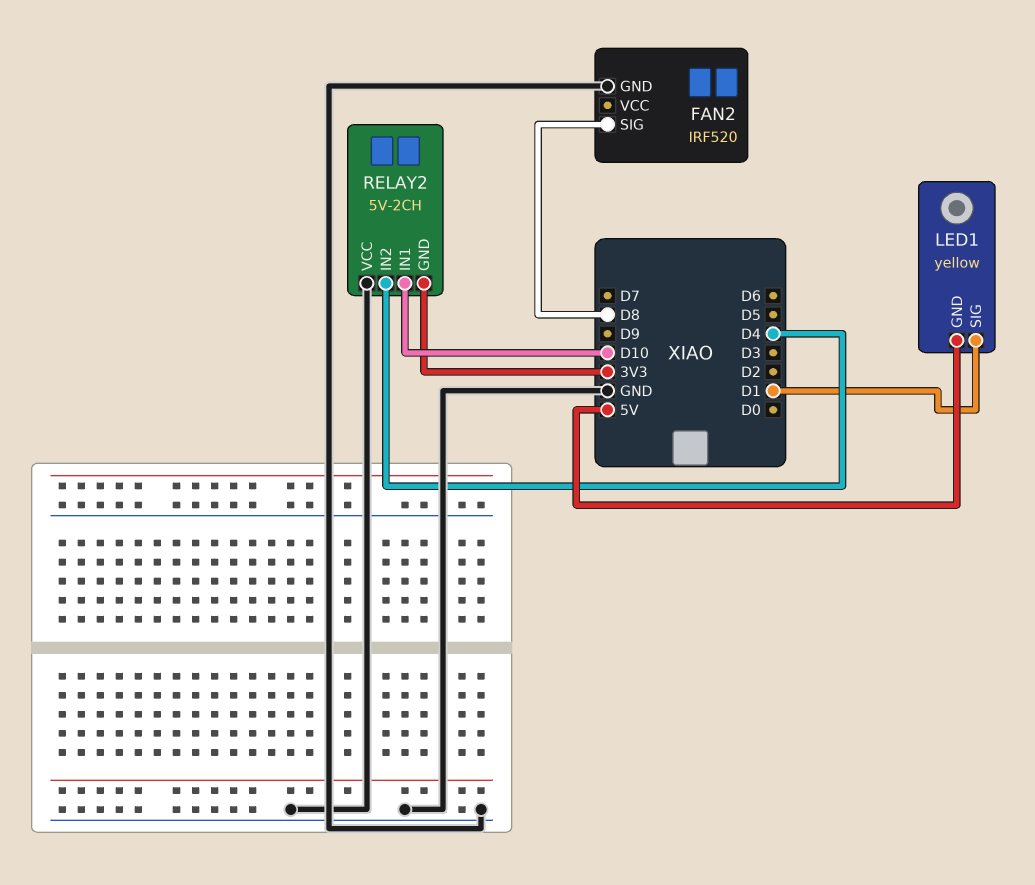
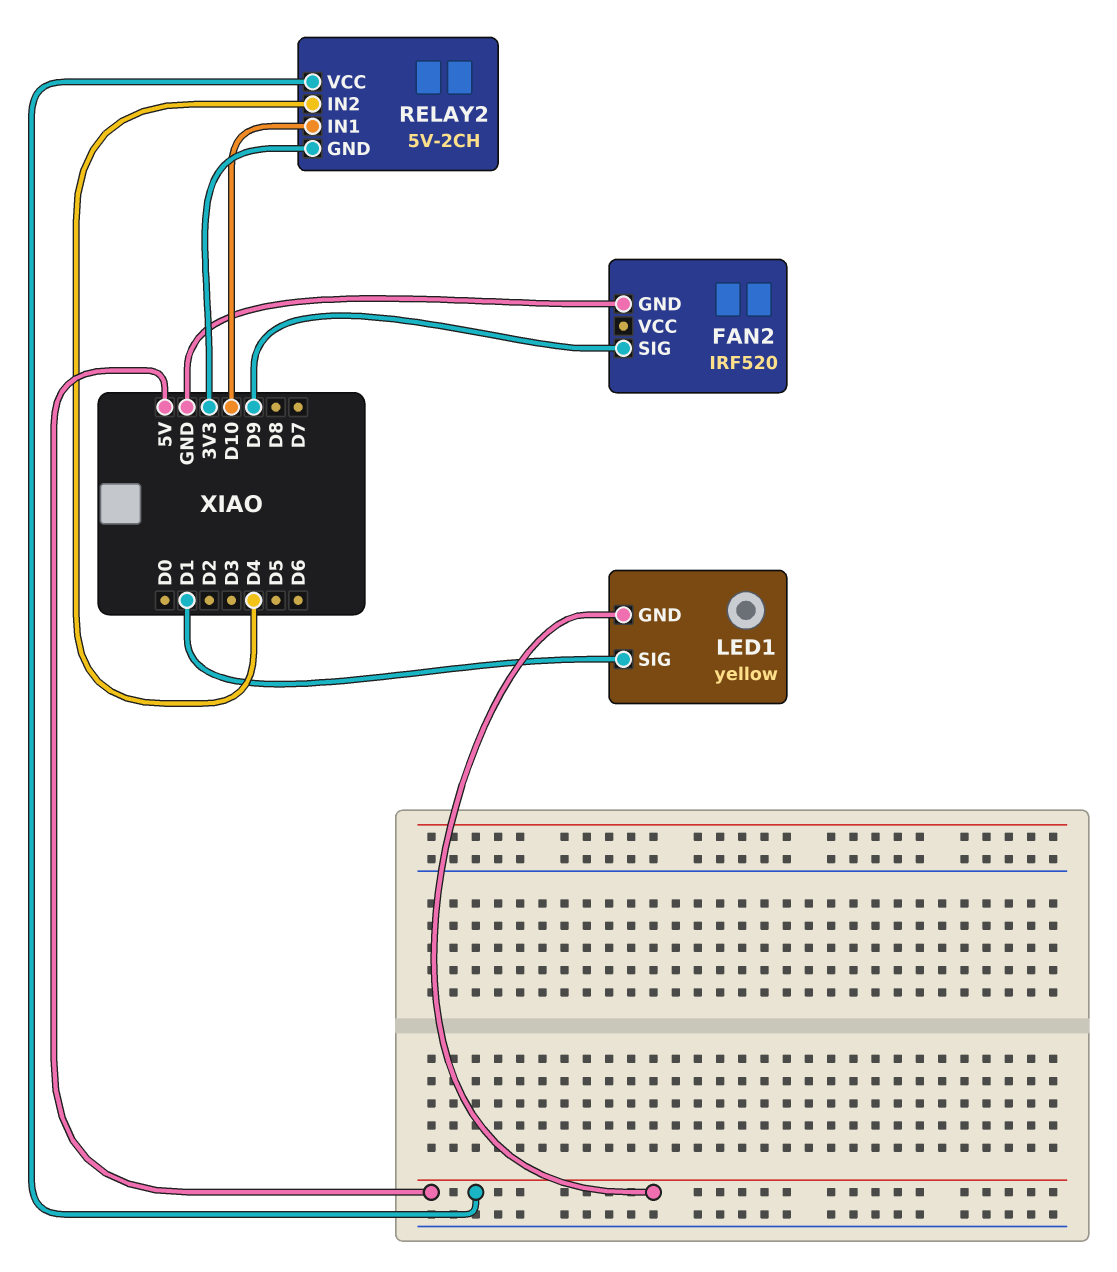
FAN2 pin SIG: D8 -> D9
RELAY2 pin VCC: GND -> 5V

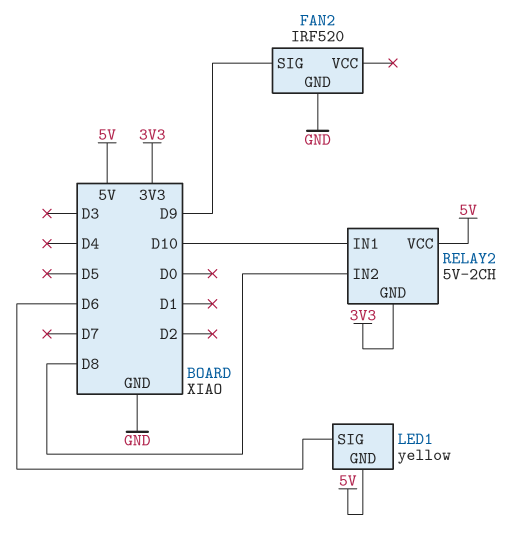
LED1 pin SIG: D1 -> D6
RELAY2 pin IN2: D4 -> D8

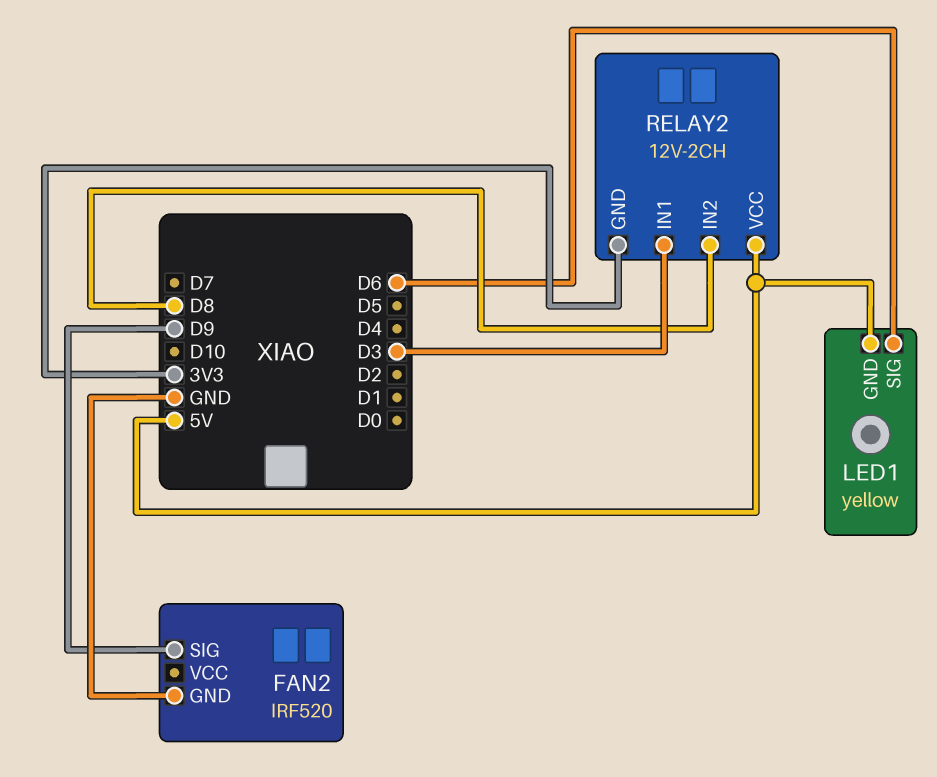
RELAY2: 5V-2CH -> 12V-2CH
RELAY2 pin IN1: D10 -> D3

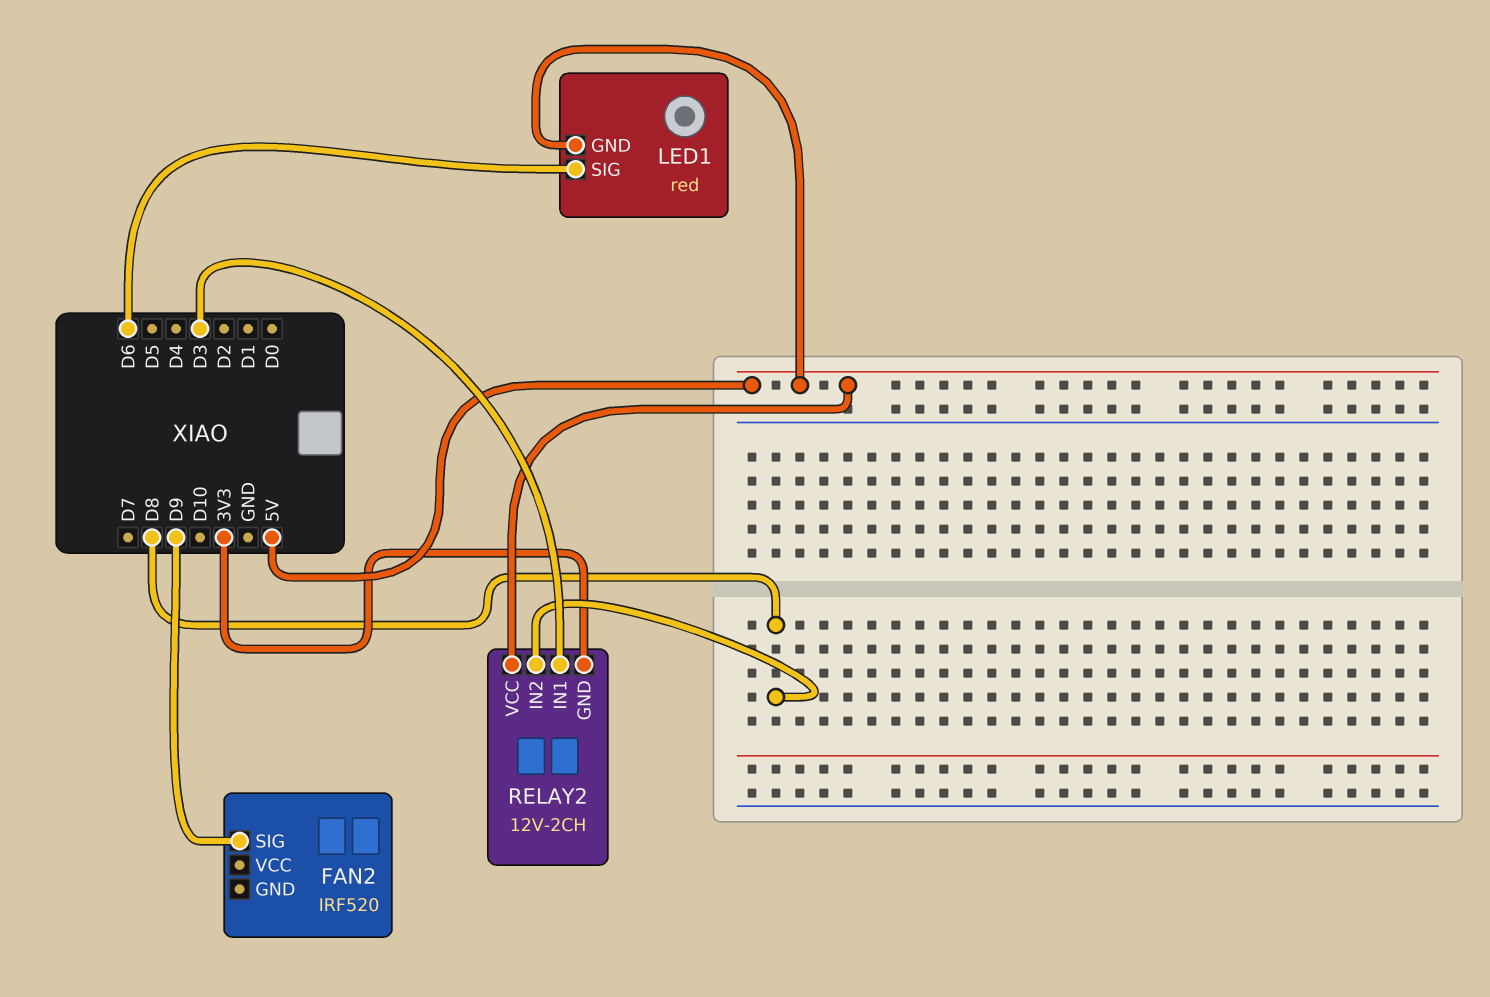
FAN2 pin GND: GND -> none
LED1: yellow -> red

